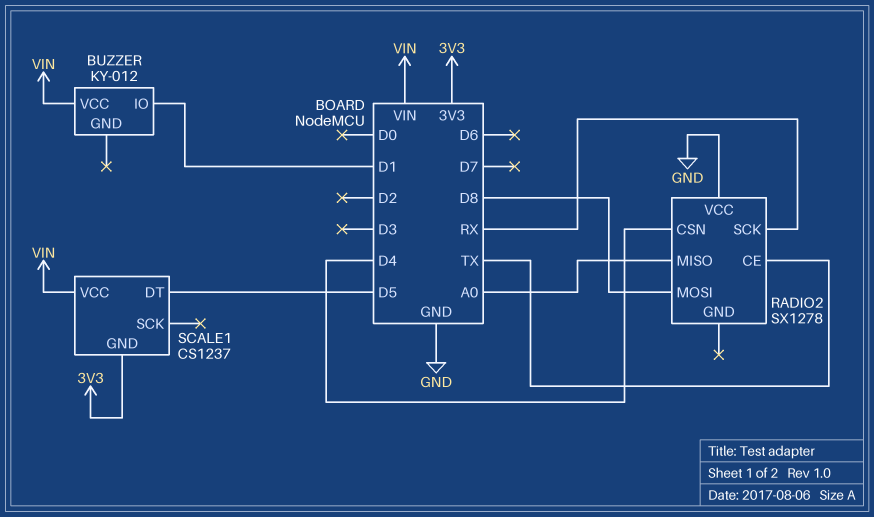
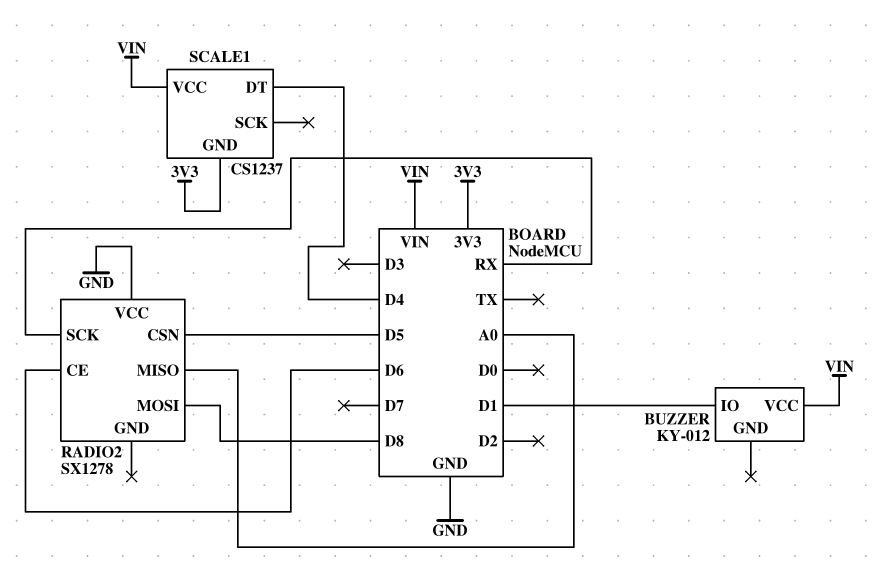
RADIO2 pin CE: TX -> D6
RADIO2 pin CSN: D4 -> D5
SCALE1 pin DT: D5 -> D4

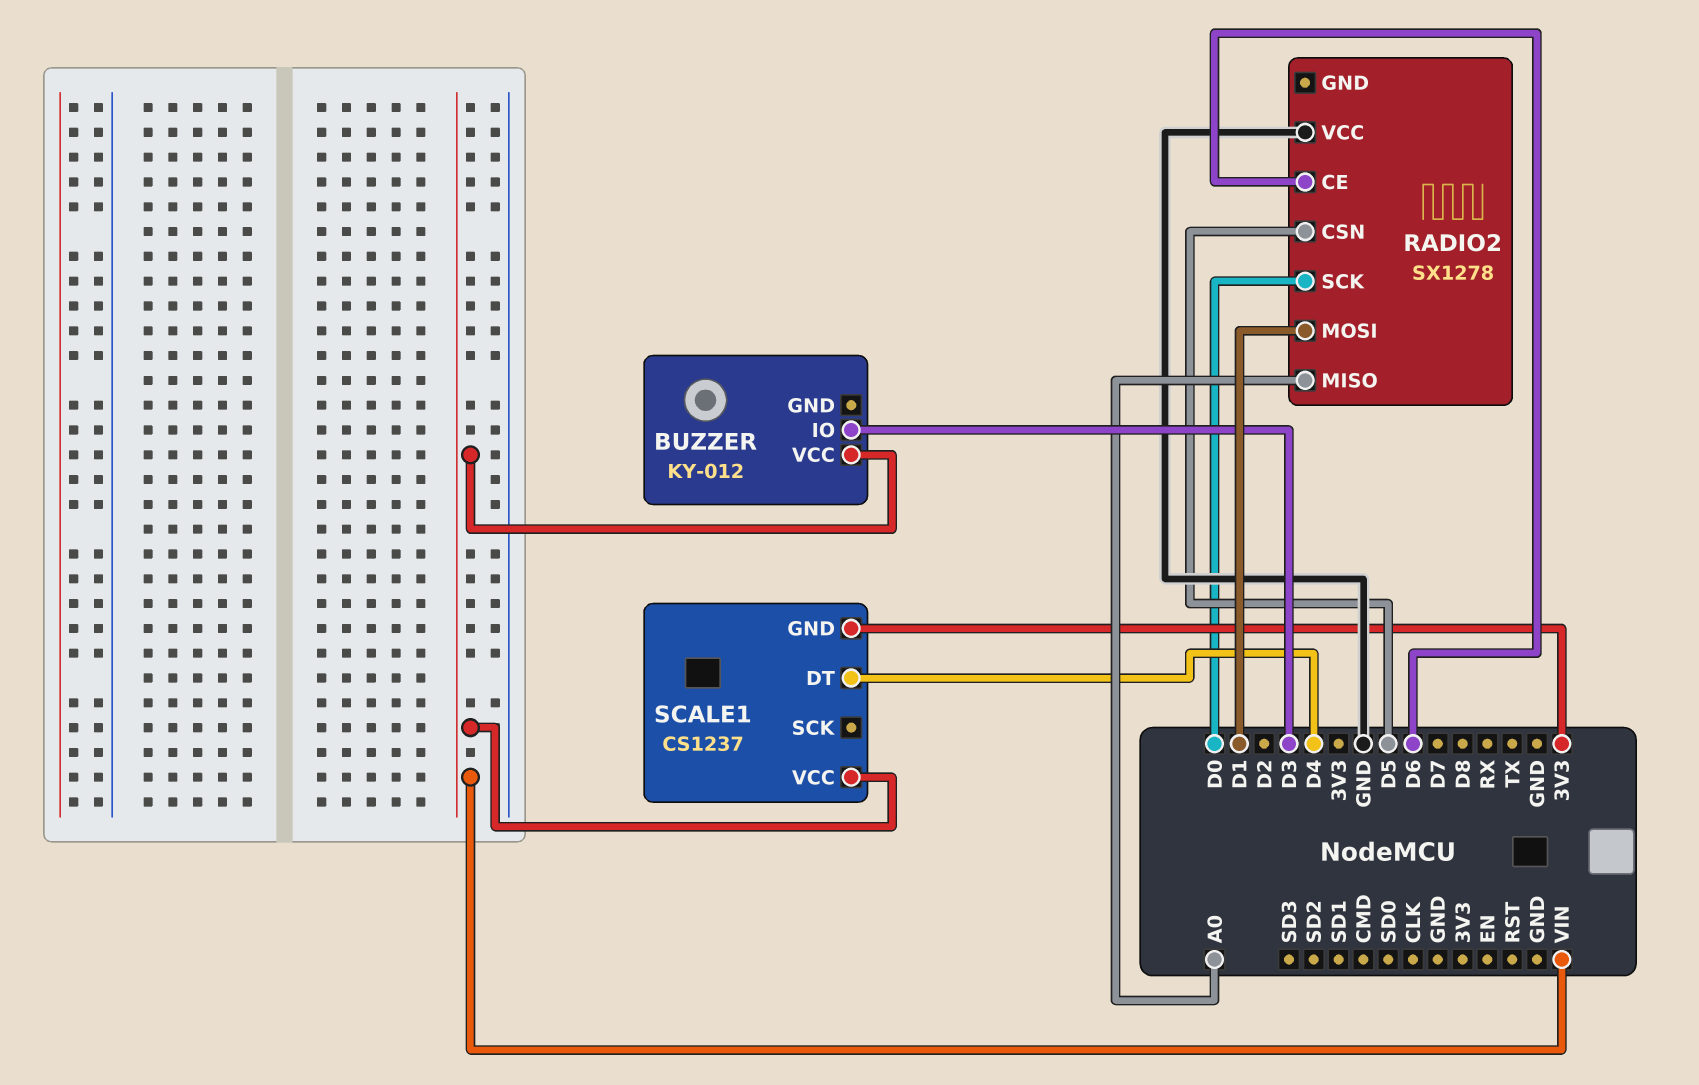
BUZZER pin IO: D1 -> D3
RADIO2 pin MOSI: D8 -> D1
RADIO2 pin SCK: RX -> D0

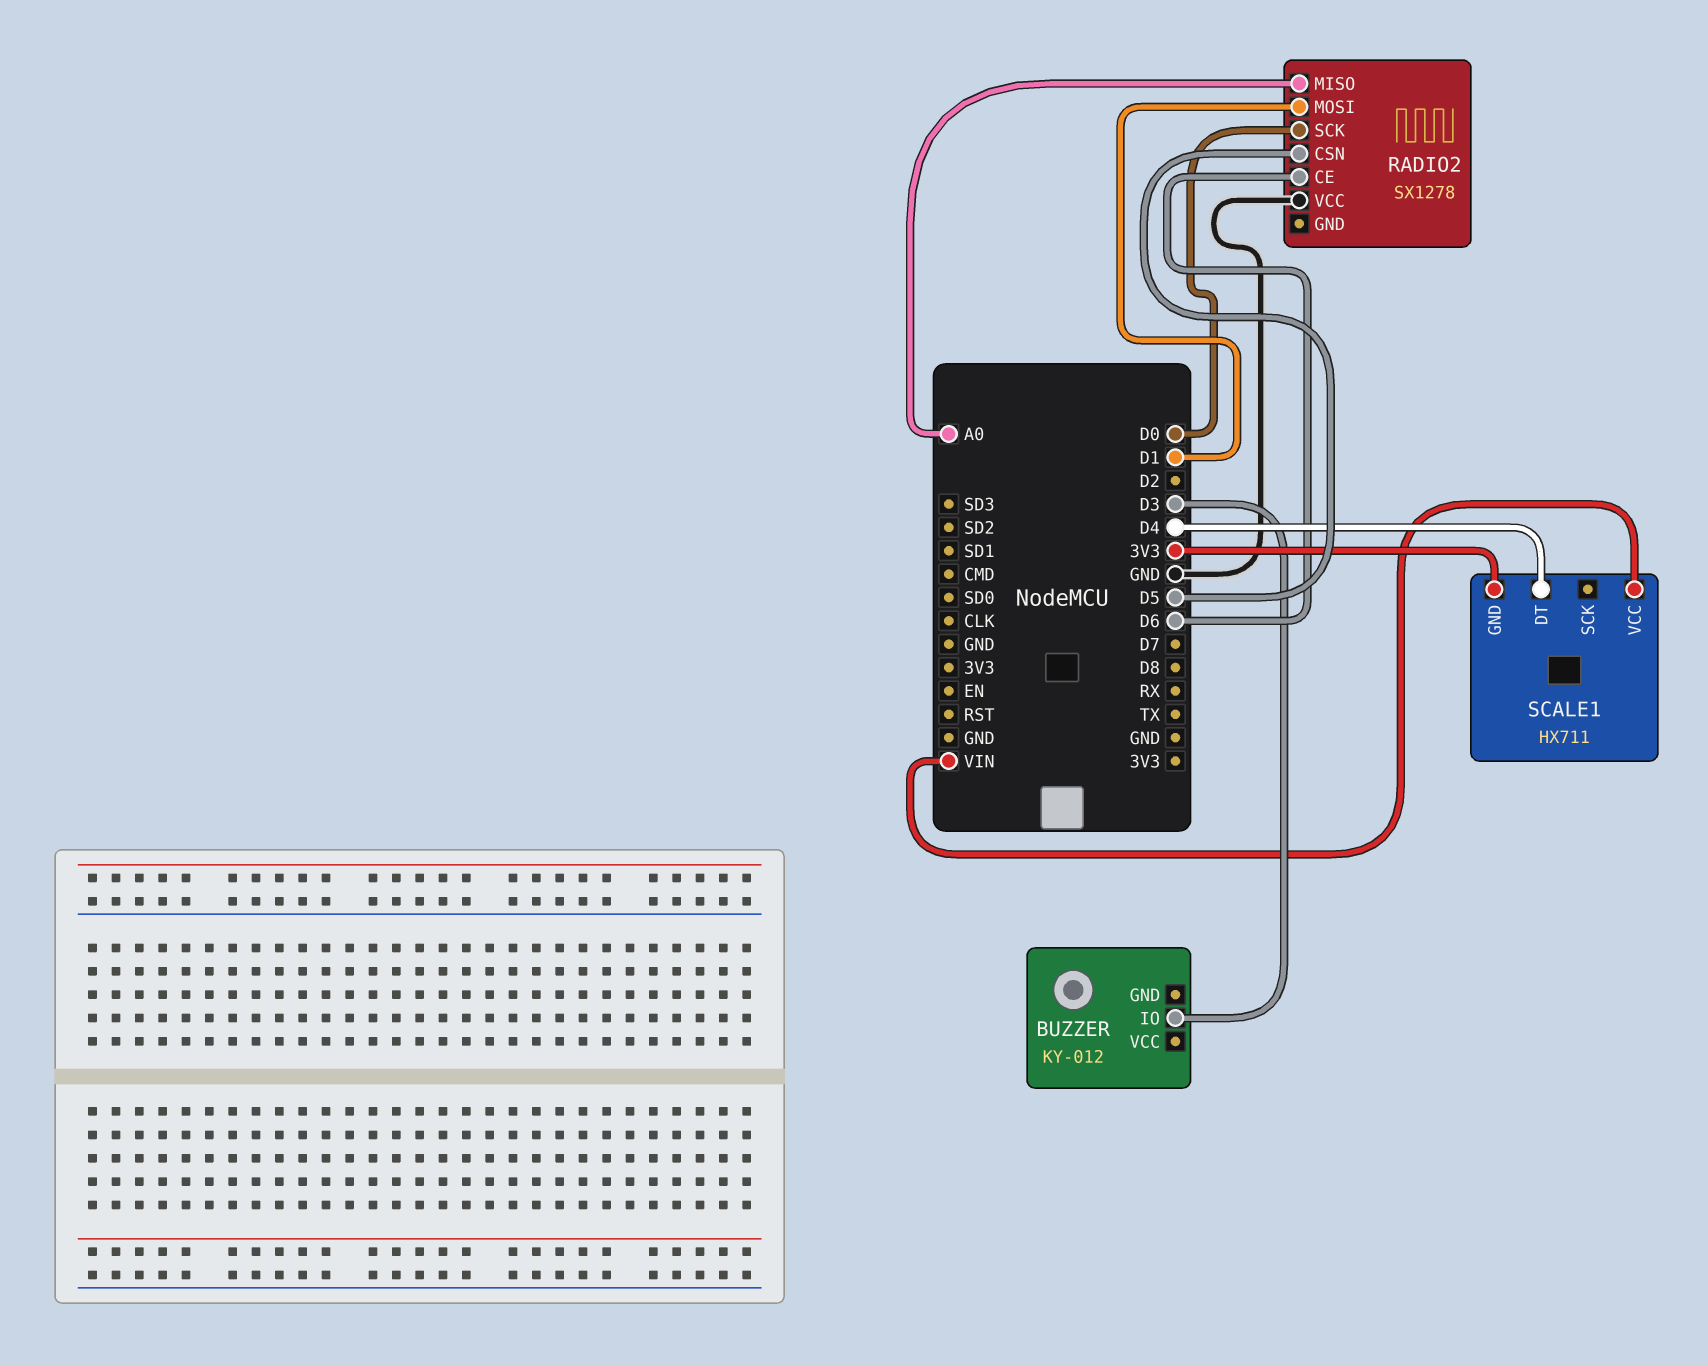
BUZZER pin VCC: VIN -> none
SCALE1: CS1237 -> HX711

